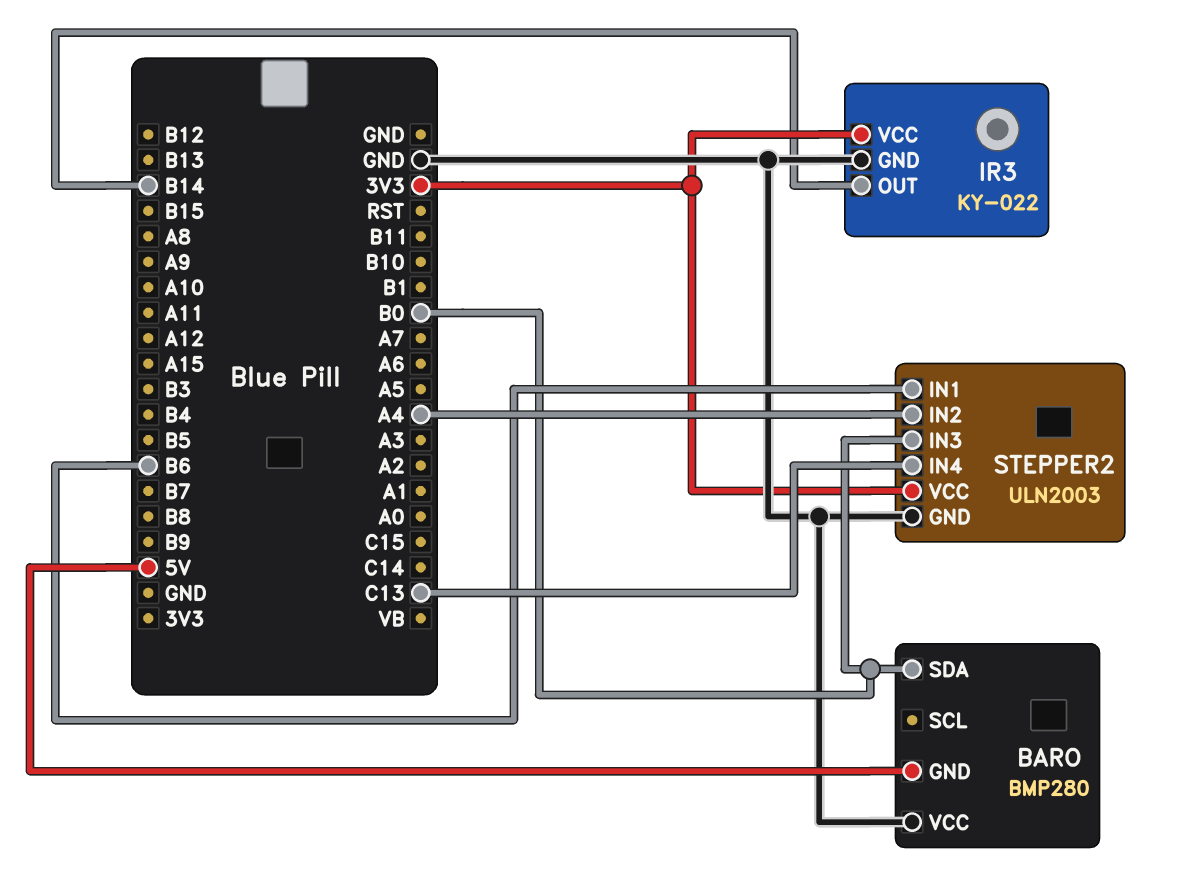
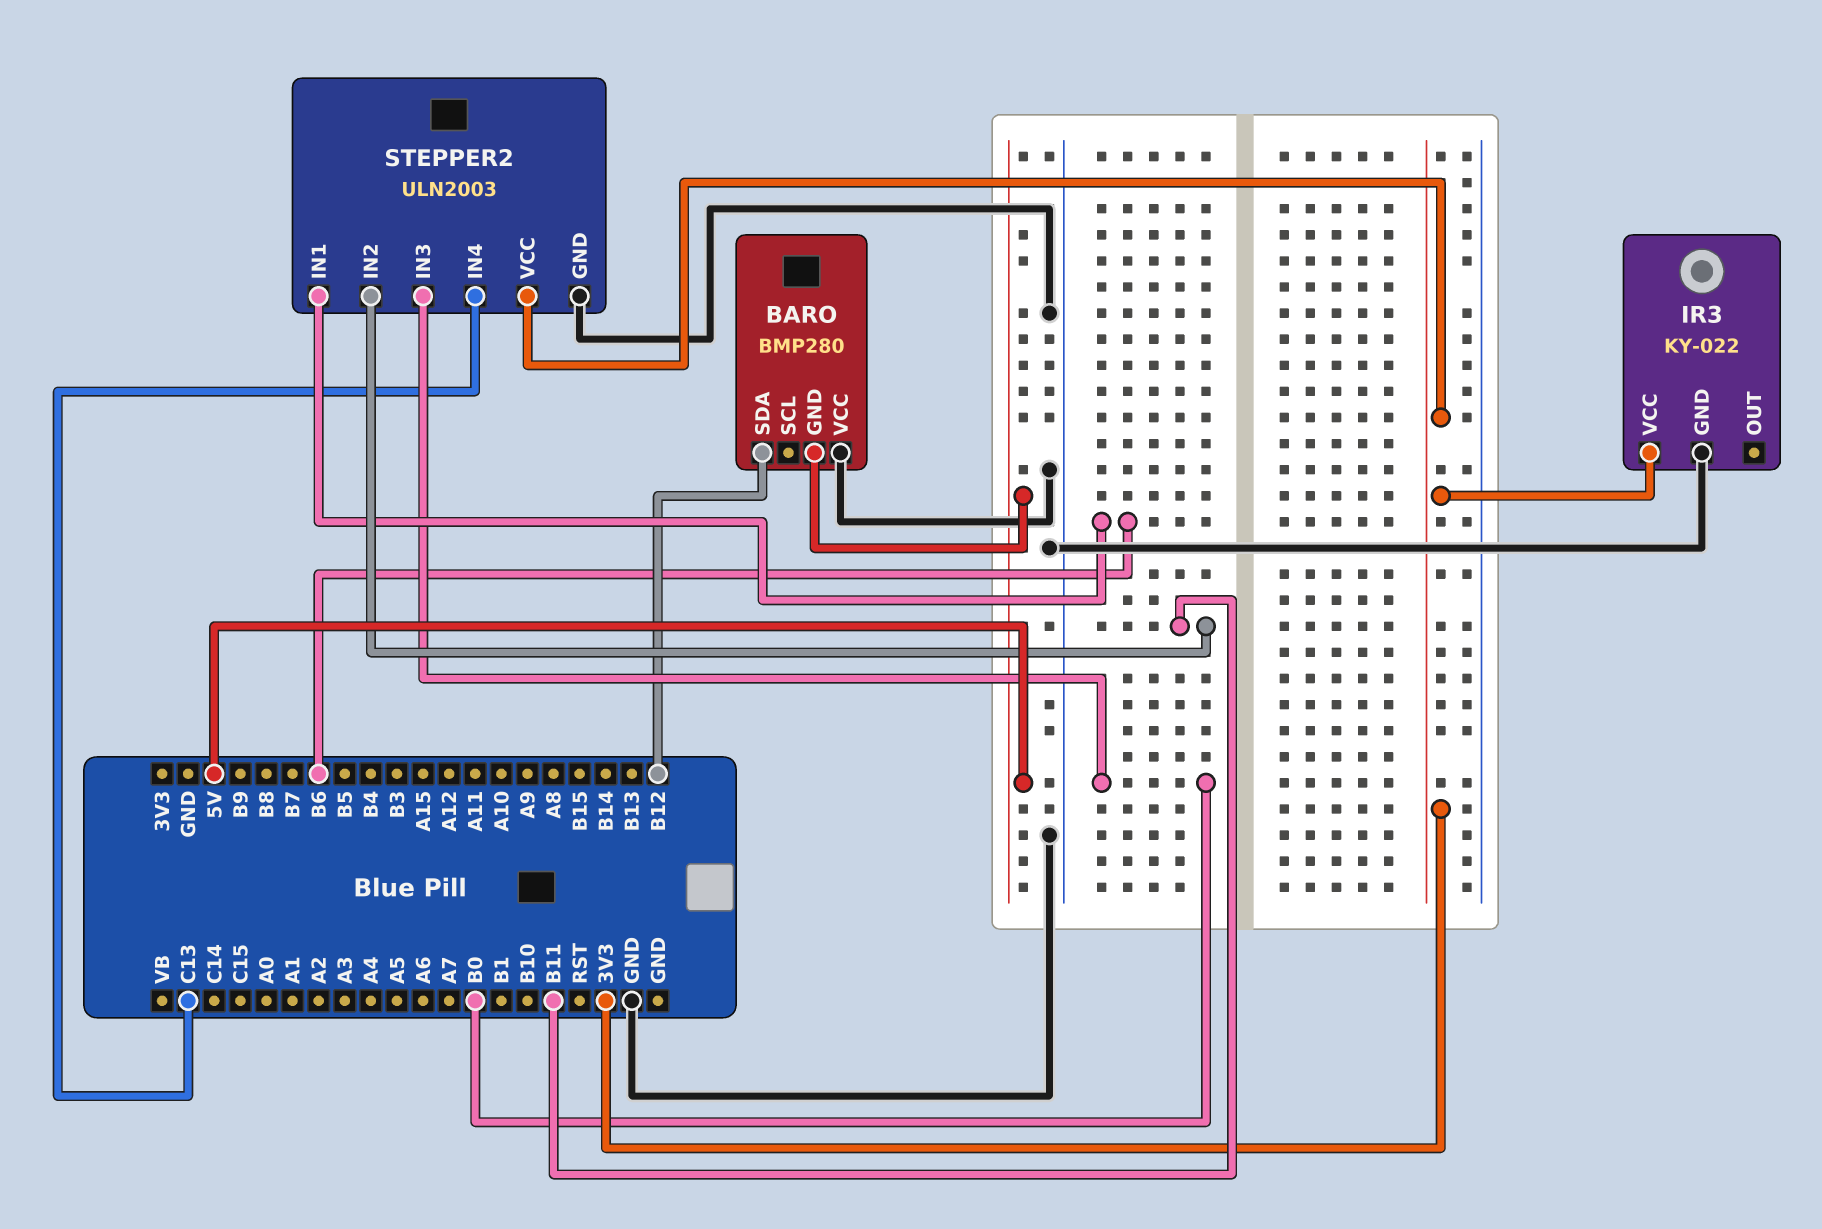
BARO pin SDA: B0 -> B12
IR3 pin OUT: B14 -> none
STEPPER2 pin IN2: A4 -> B11

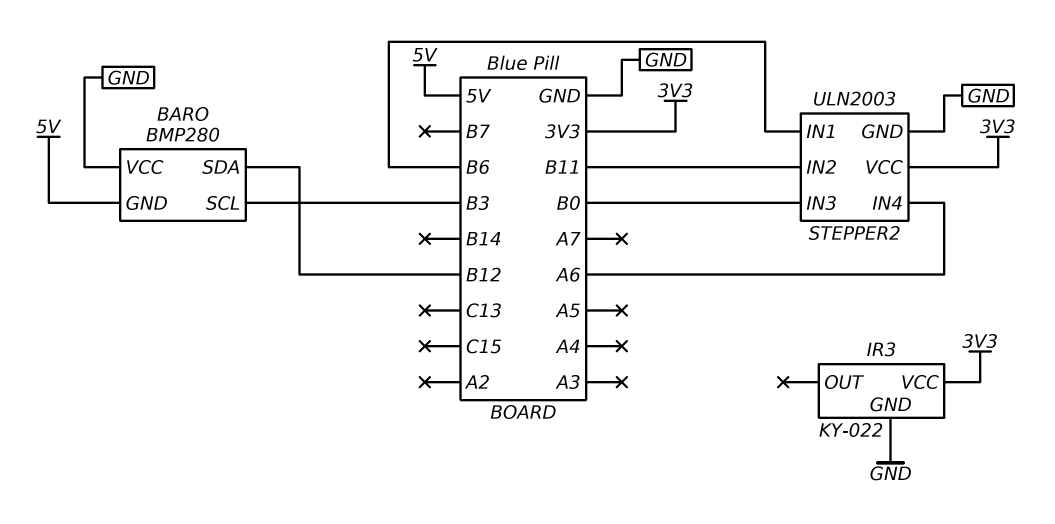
BARO pin SCL: none -> B3
STEPPER2 pin IN4: C13 -> A6

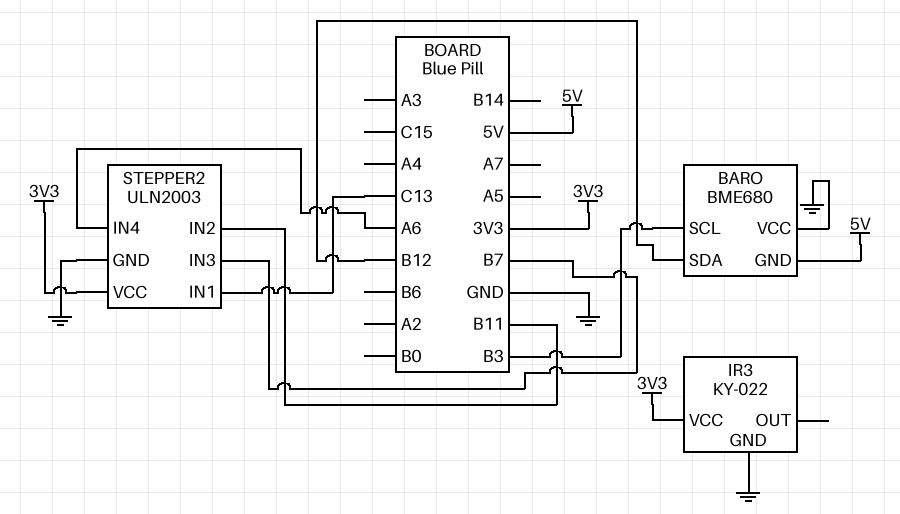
BARO: BMP280 -> BME680
STEPPER2 pin IN1: B6 -> C13
STEPPER2 pin IN3: B0 -> B7

